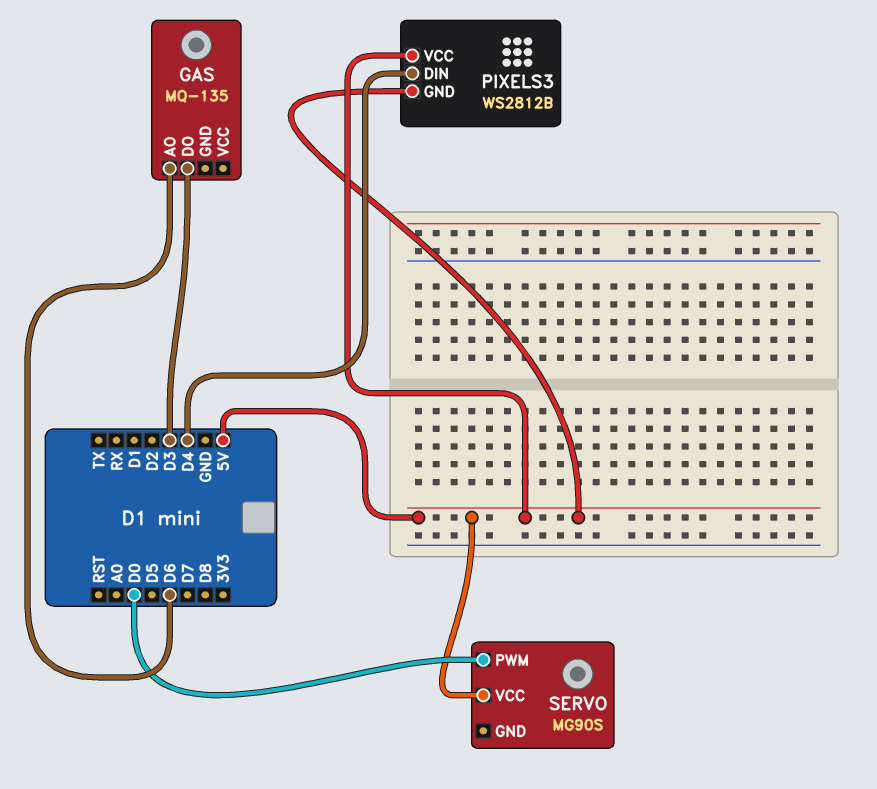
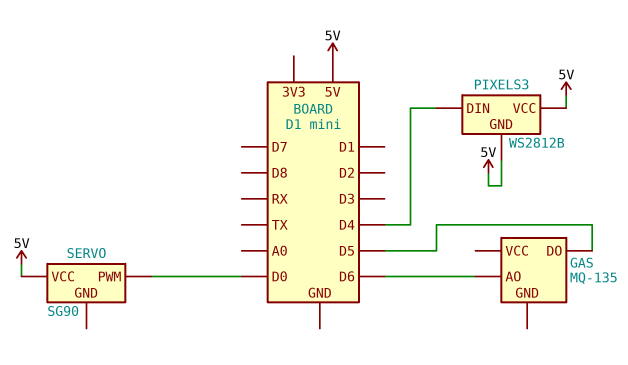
GAS pin DO: D3 -> D5
SERVO: MG90S -> SG90

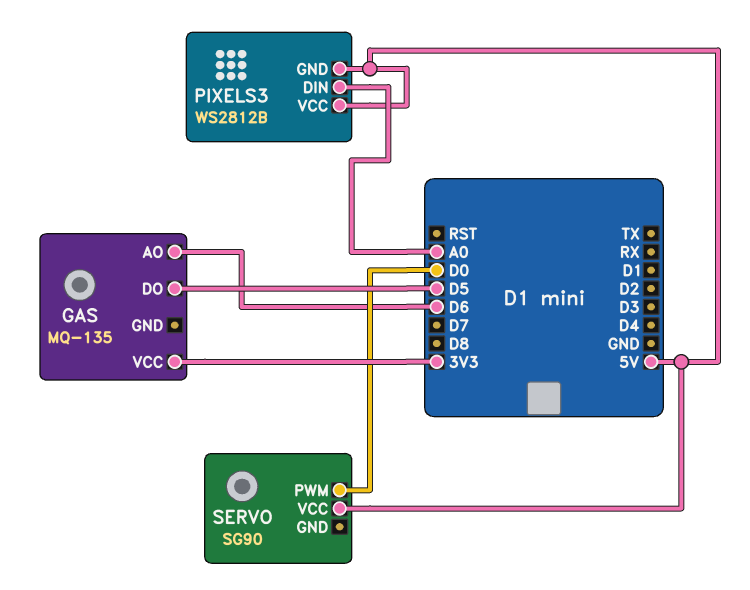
GAS pin VCC: none -> 3V3
PIXELS3 pin DIN: D4 -> A0

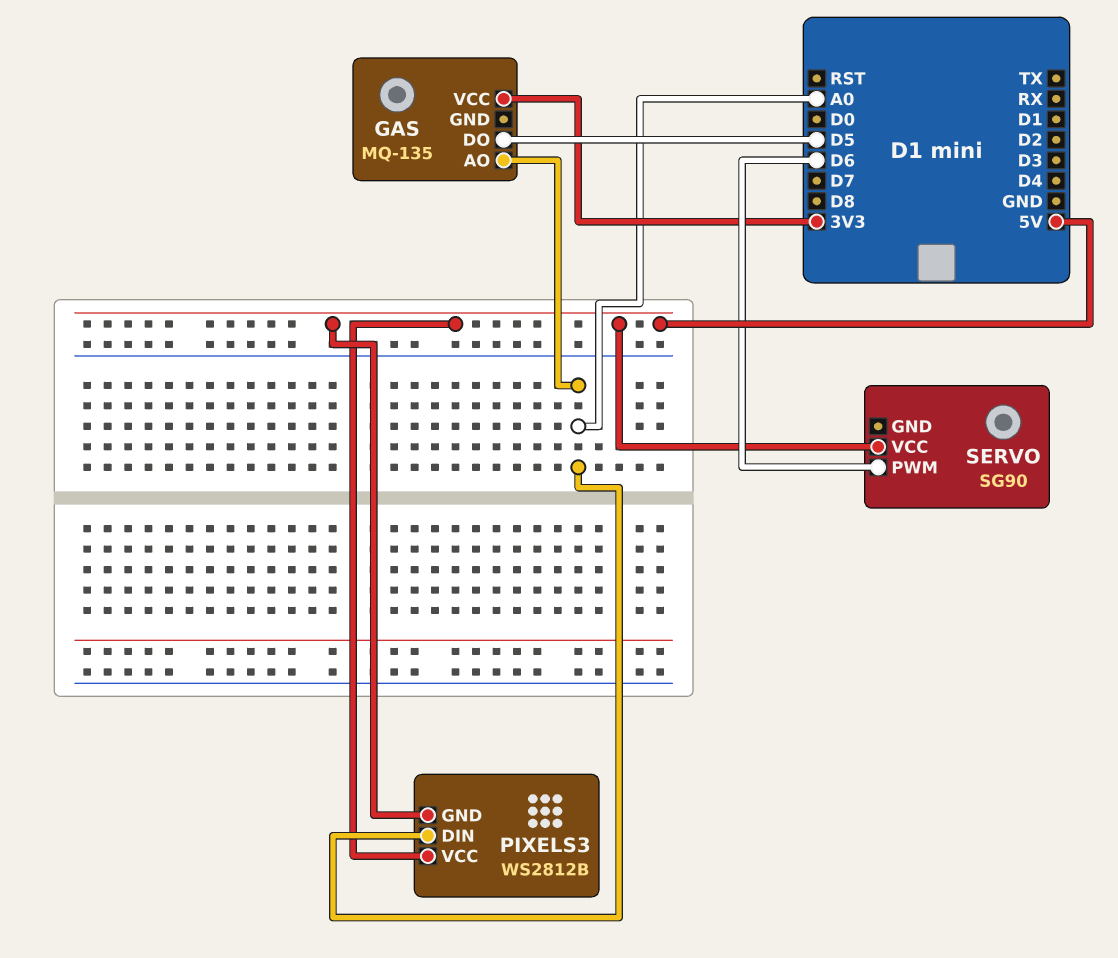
GAS pin AO: D6 -> A0
SERVO pin PWM: D0 -> D6

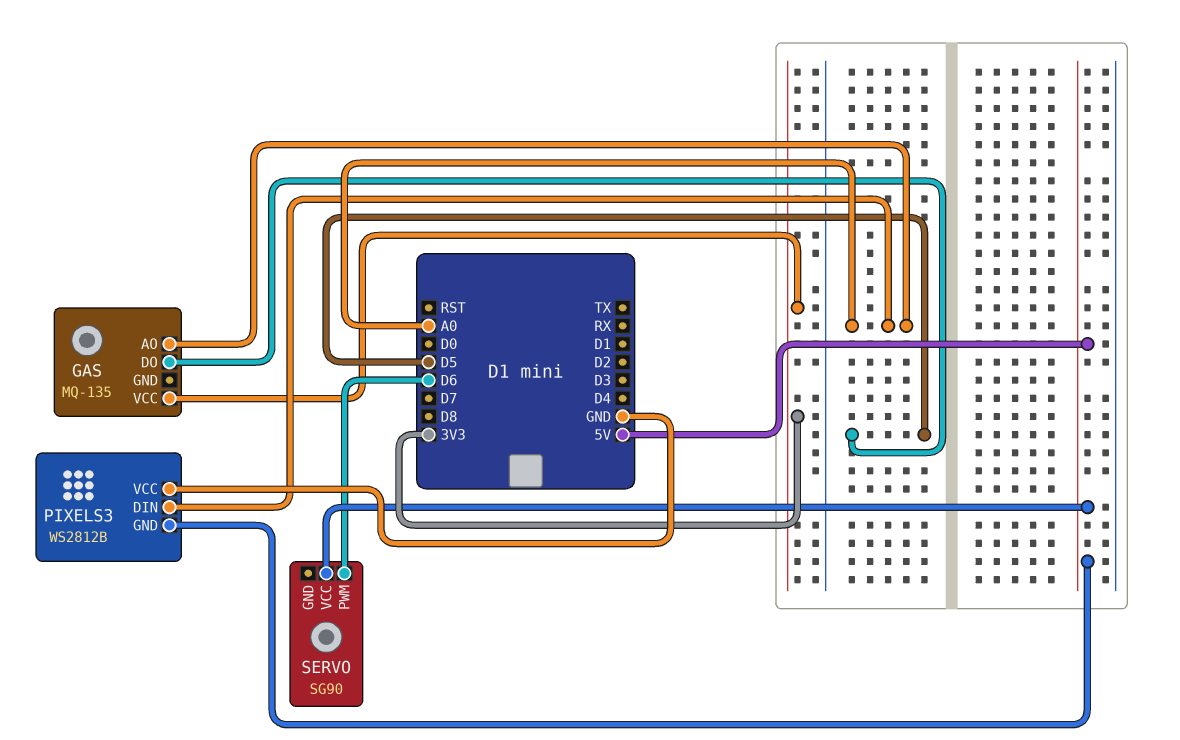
PIXELS3 pin VCC: 5V -> GND

